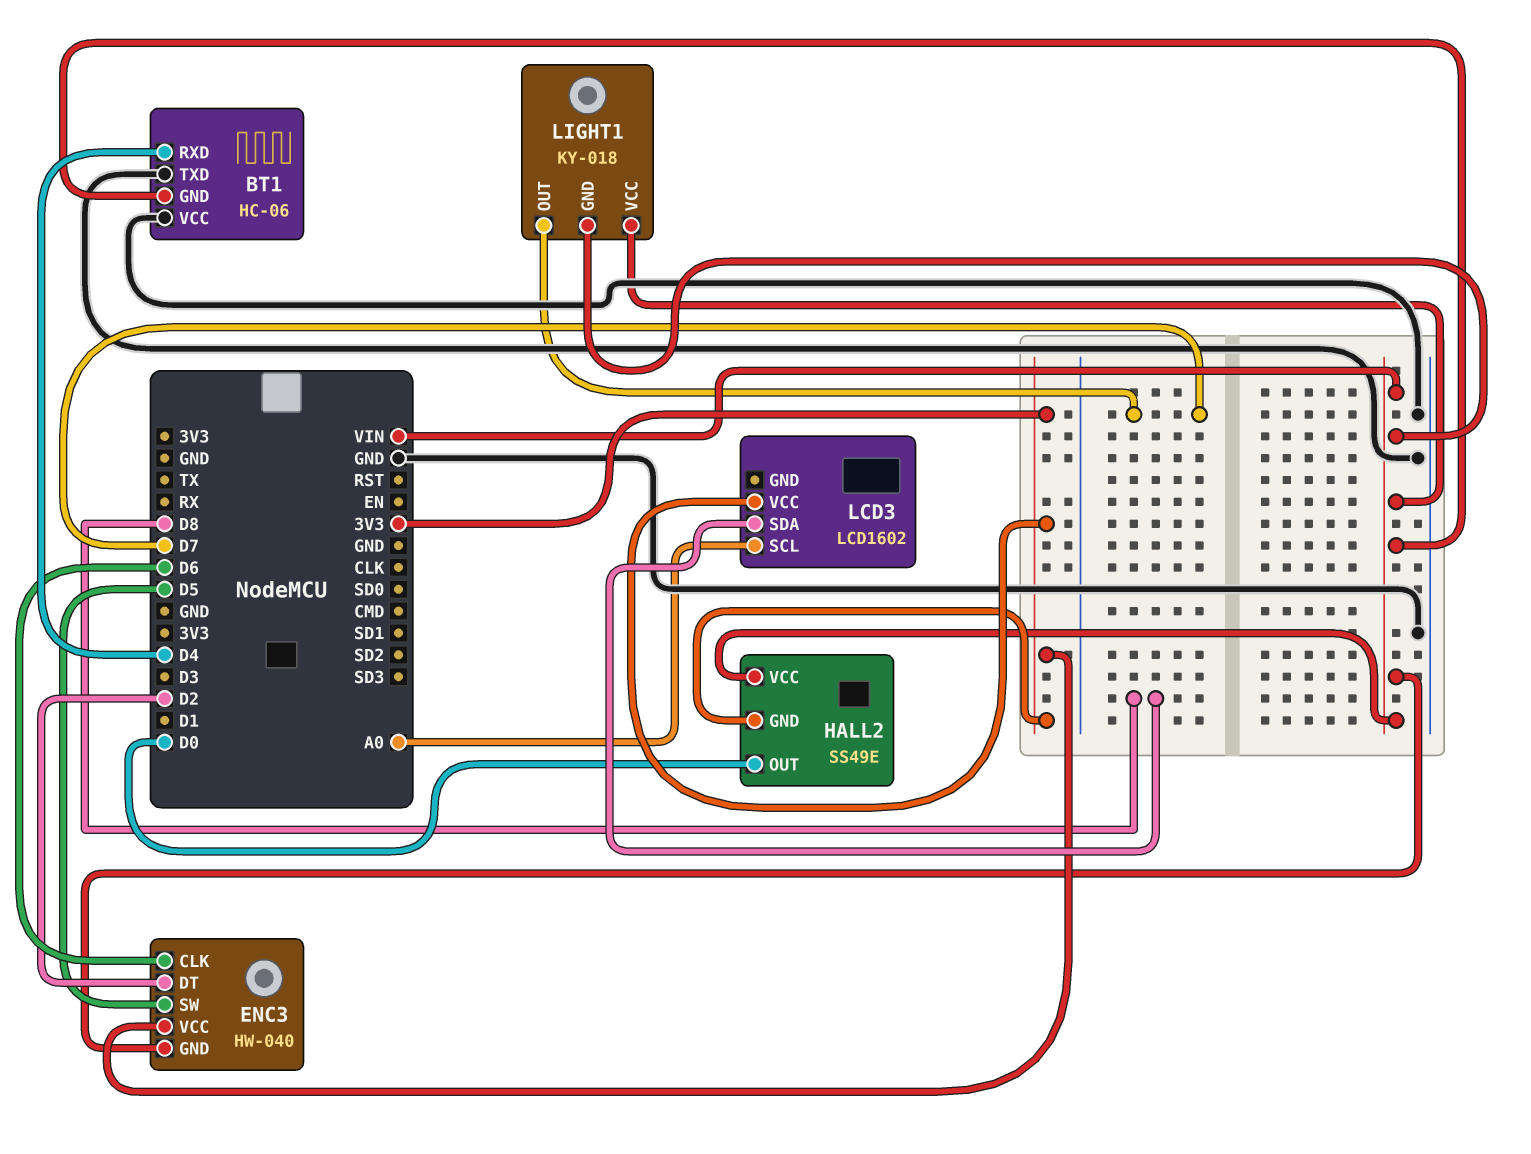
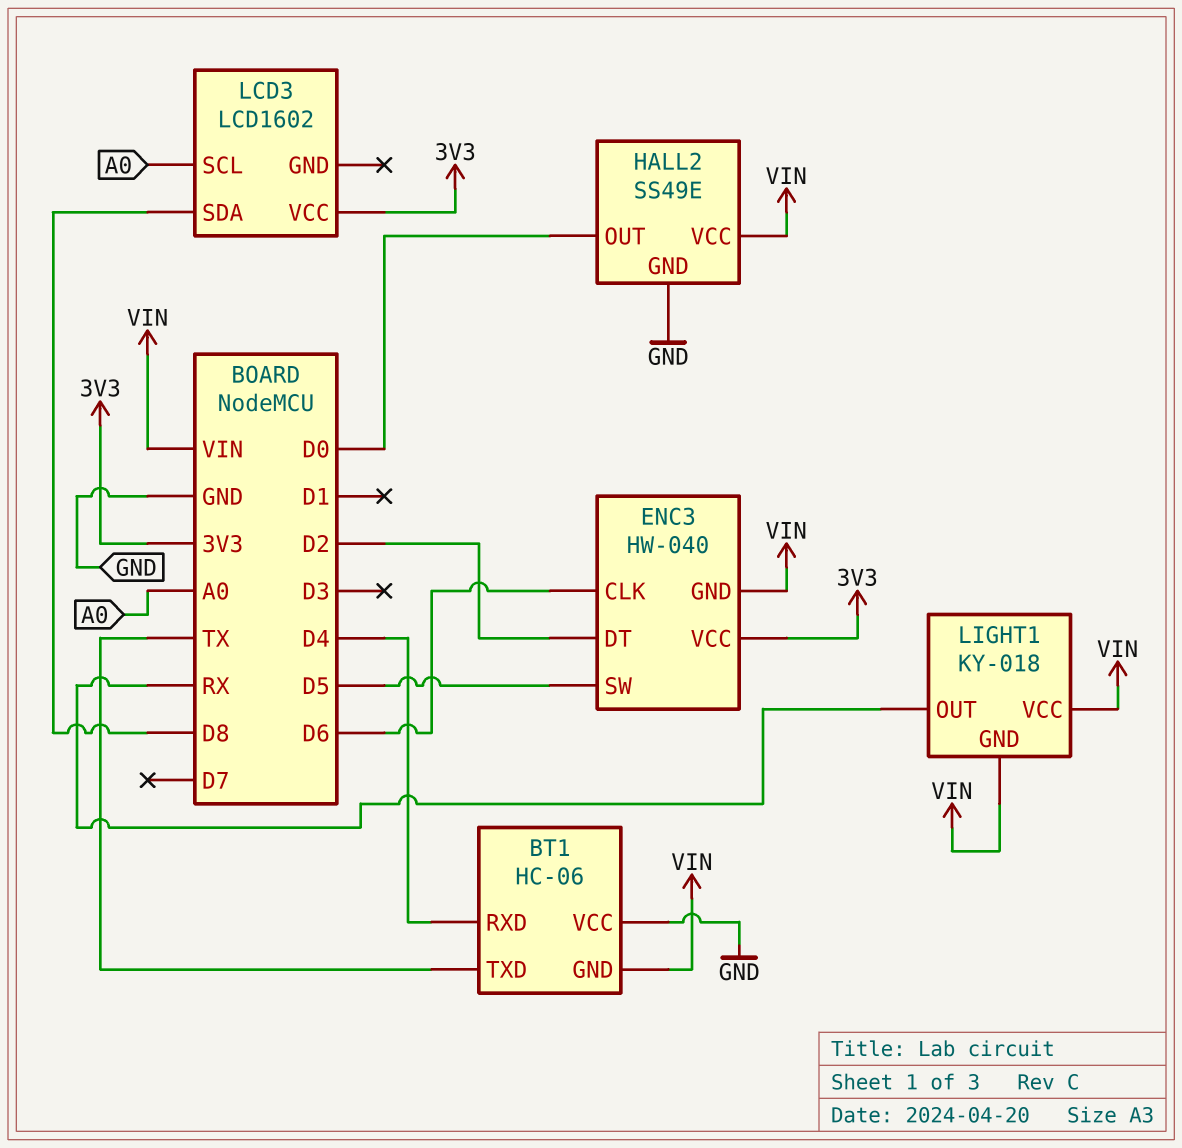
BT1 pin TXD: GND -> TX
HALL2 pin GND: 3V3 -> GND
LIGHT1 pin OUT: D7 -> RX

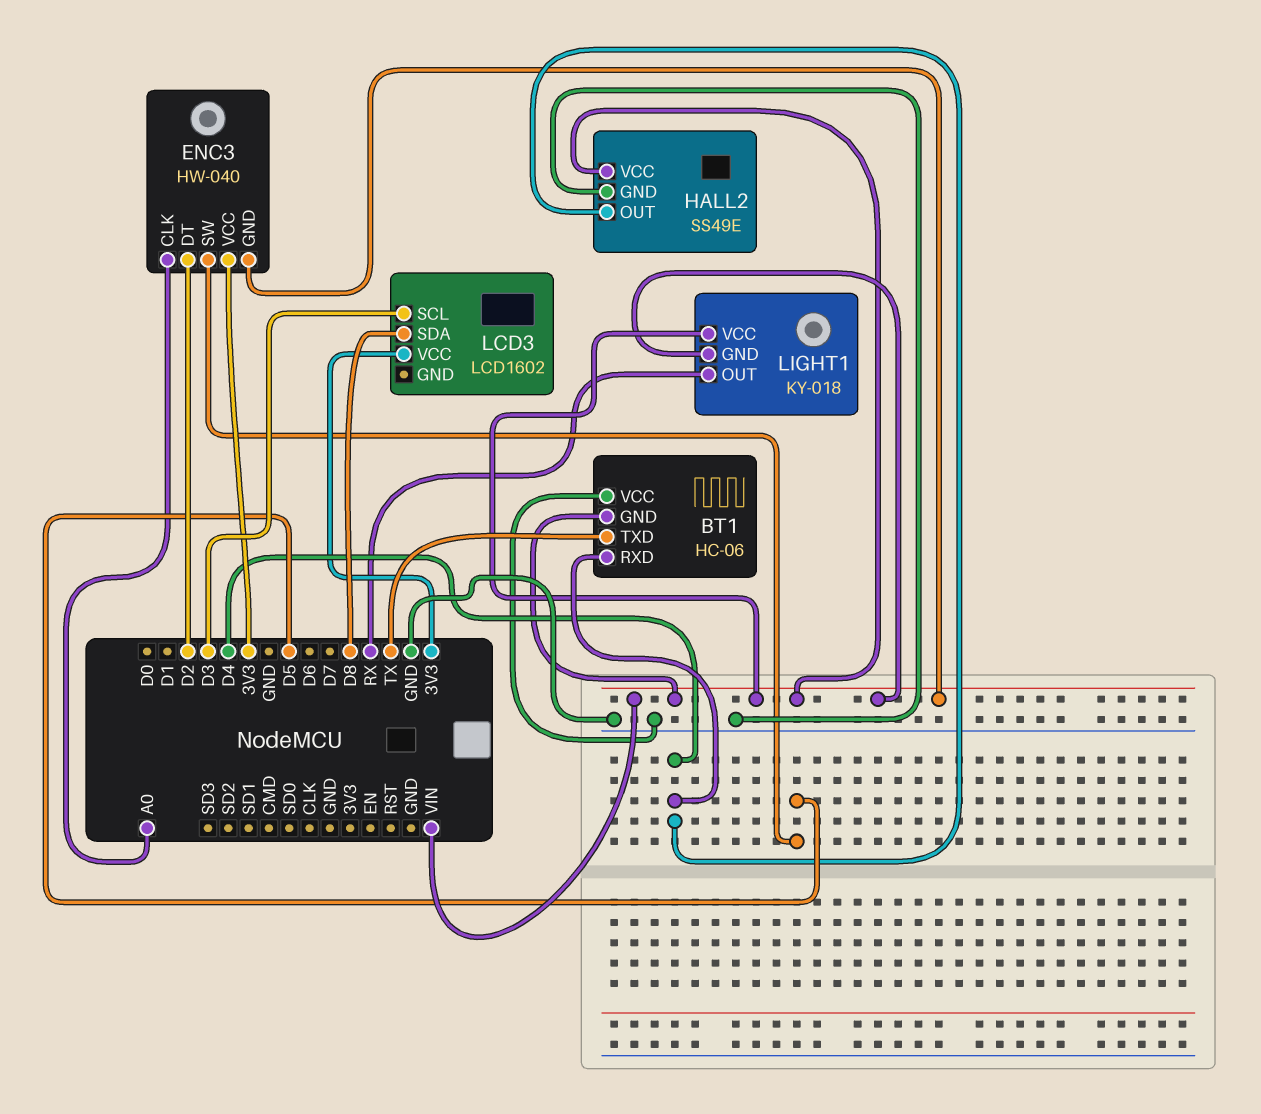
ENC3 pin CLK: D6 -> A0
HALL2 pin OUT: D0 -> D4
LCD3 pin SCL: A0 -> D3

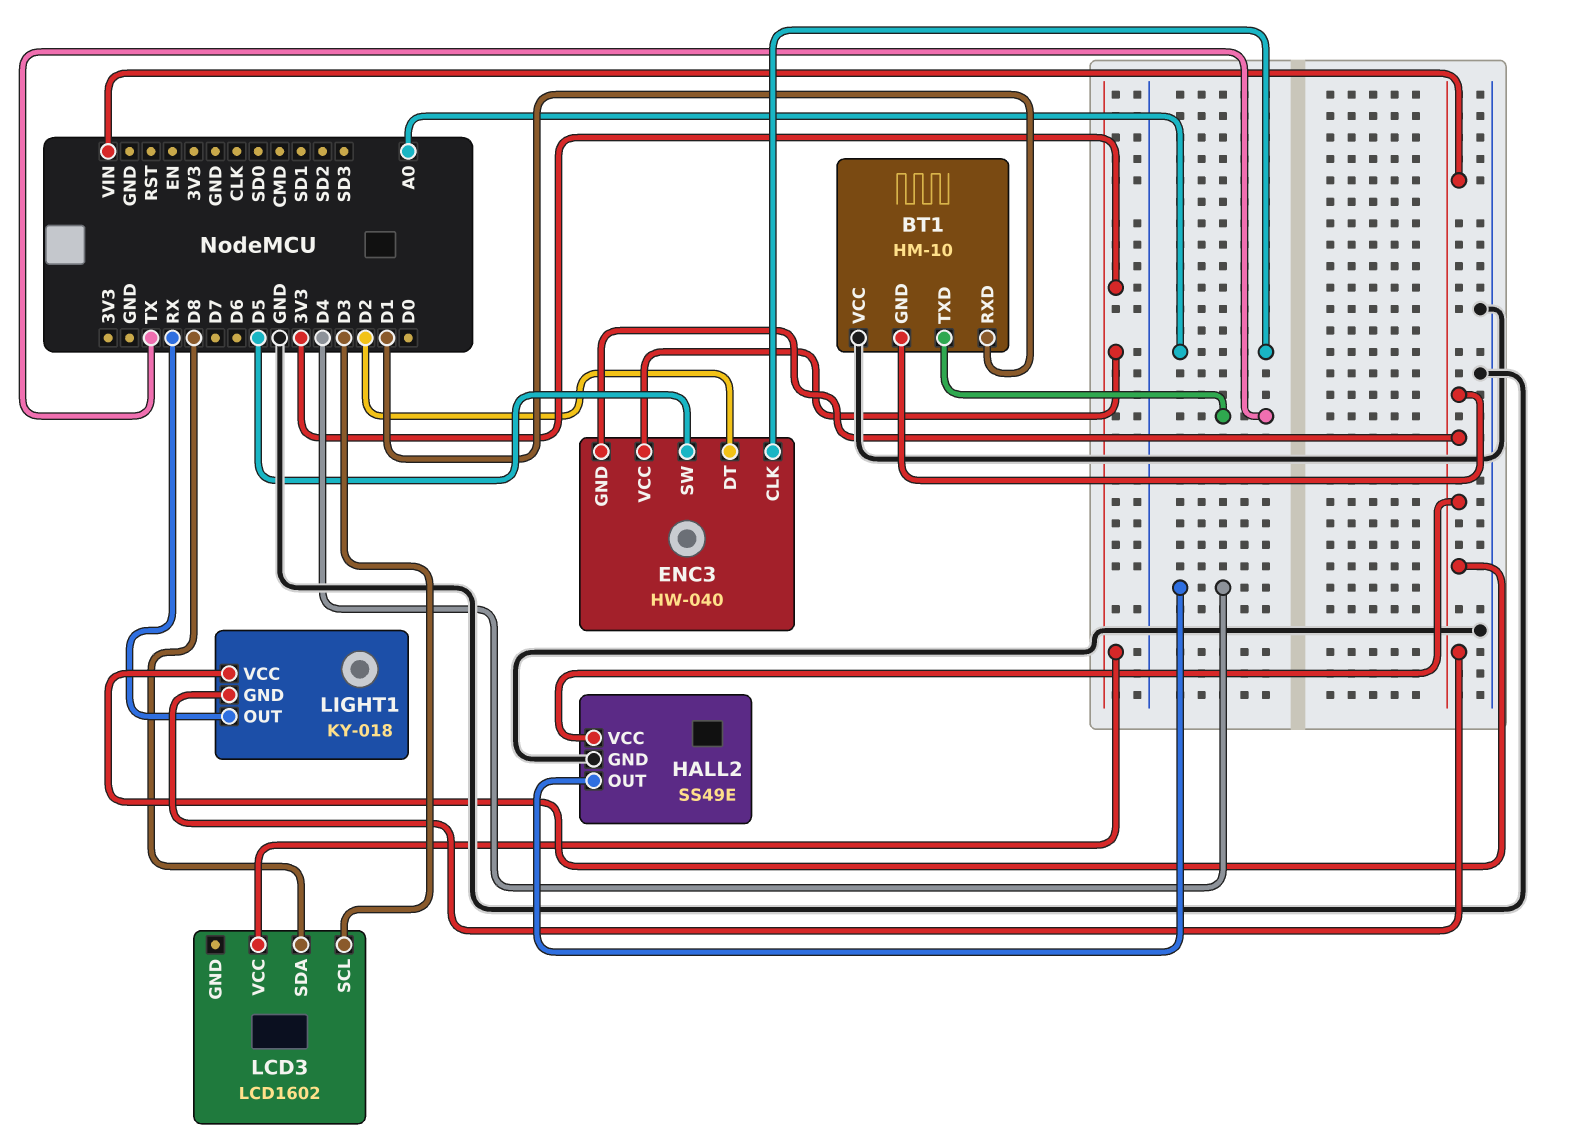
BT1: HC-06 -> HM-10
BT1 pin RXD: D4 -> D1

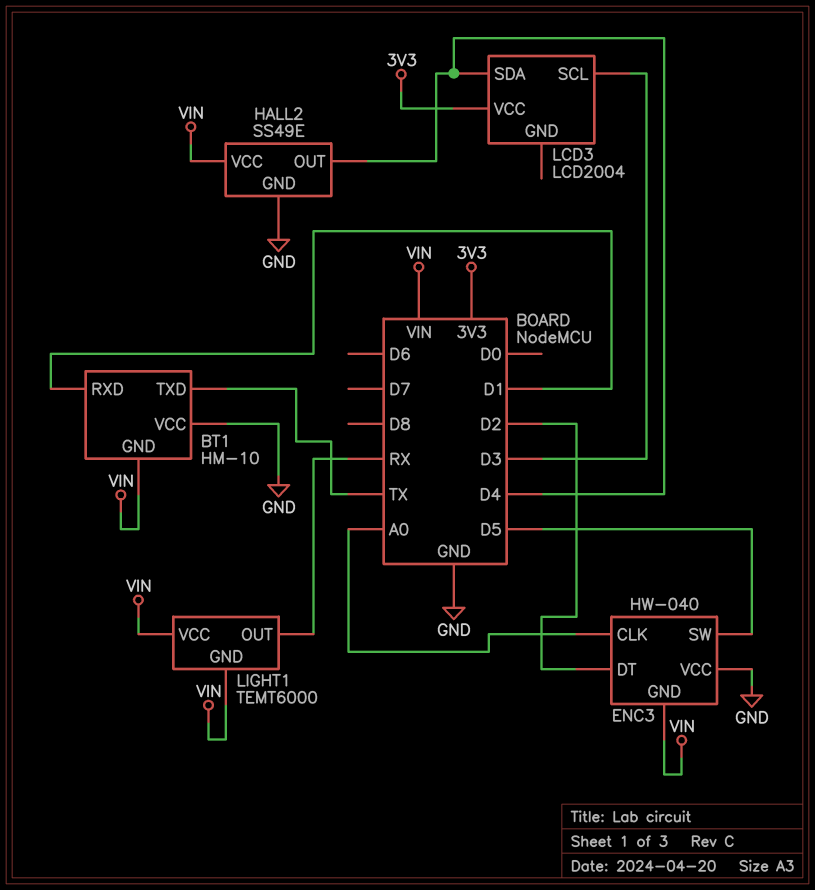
ENC3 pin VCC: 3V3 -> GND
LCD3: LCD1602 -> LCD2004
LCD3 pin SDA: D8 -> D4
LIGHT1: KY-018 -> TEMT6000

